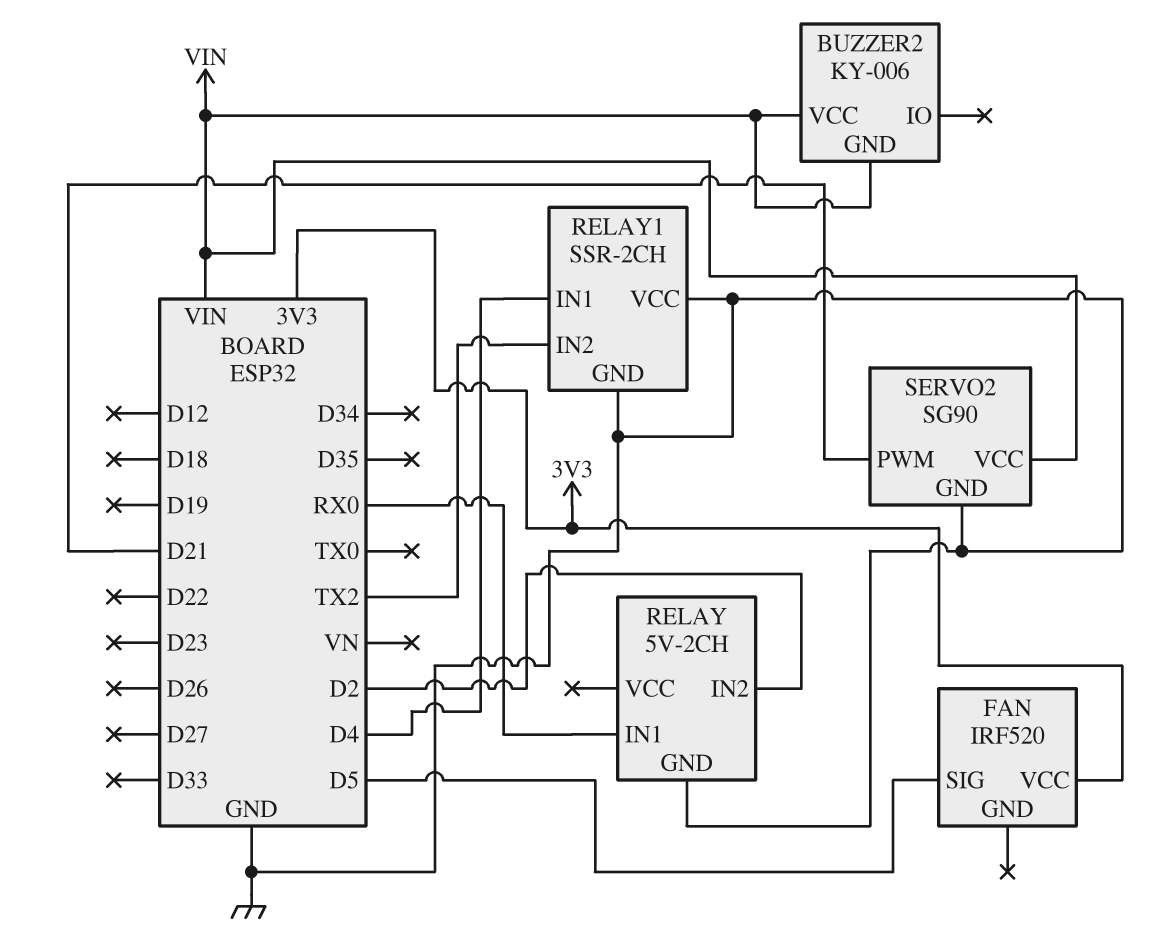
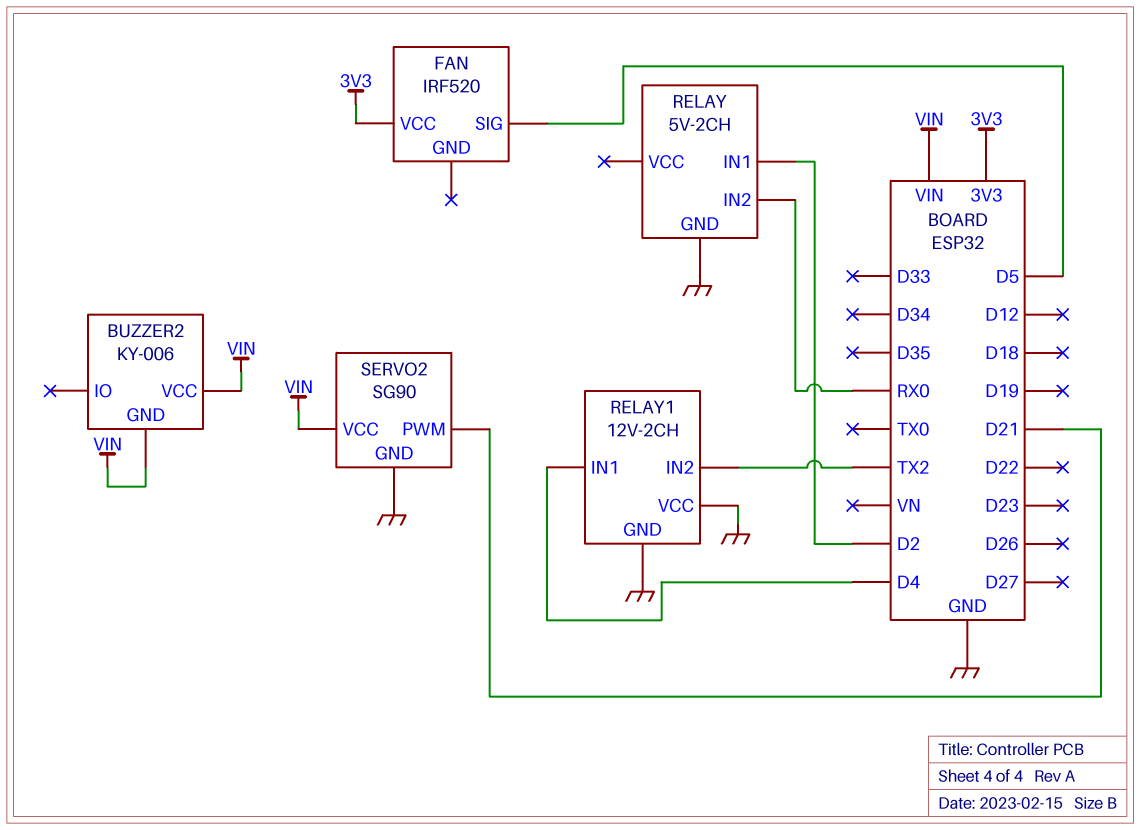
RELAY pin IN1: RX0 -> D2
RELAY pin IN2: D2 -> RX0
RELAY1: SSR-2CH -> 12V-2CH

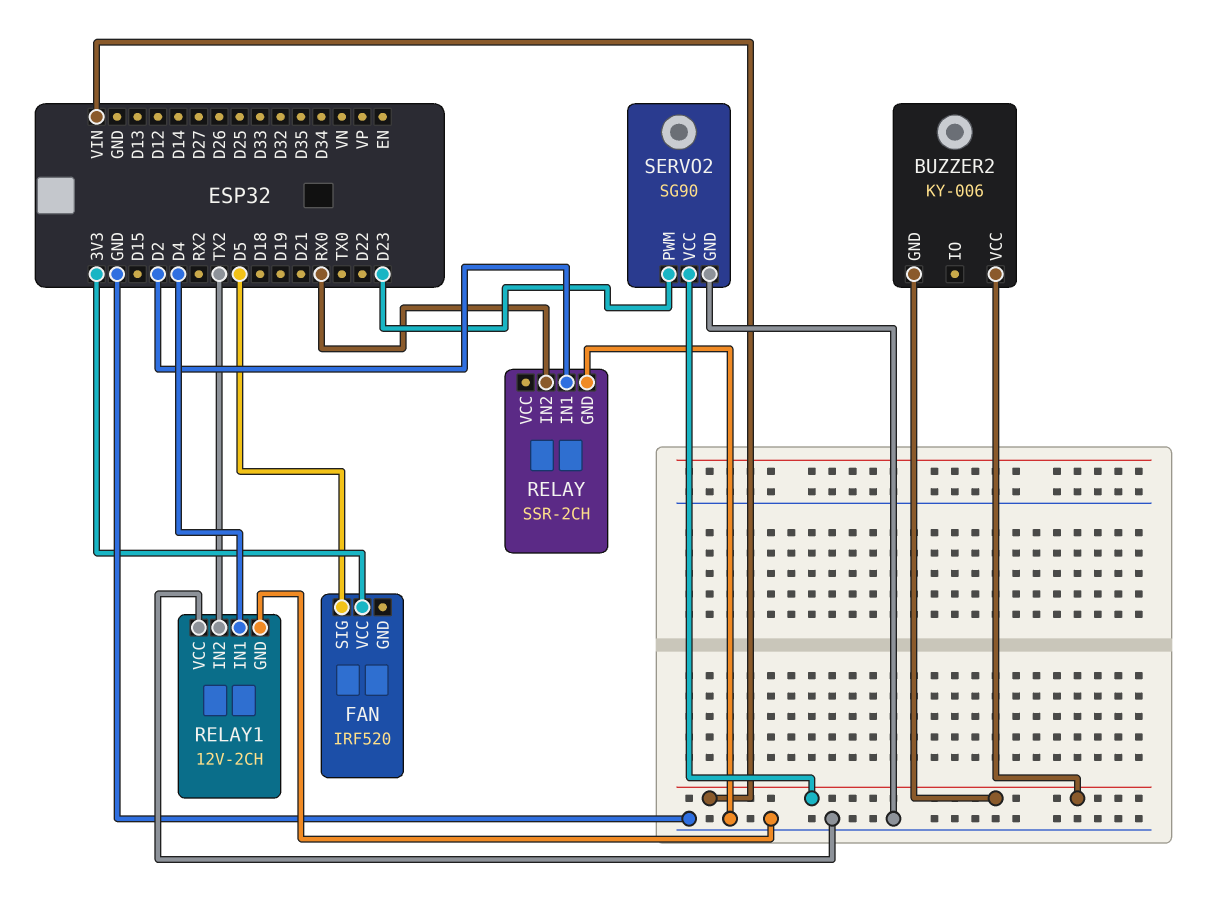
RELAY: 5V-2CH -> SSR-2CH
SERVO2 pin PWM: D21 -> D23

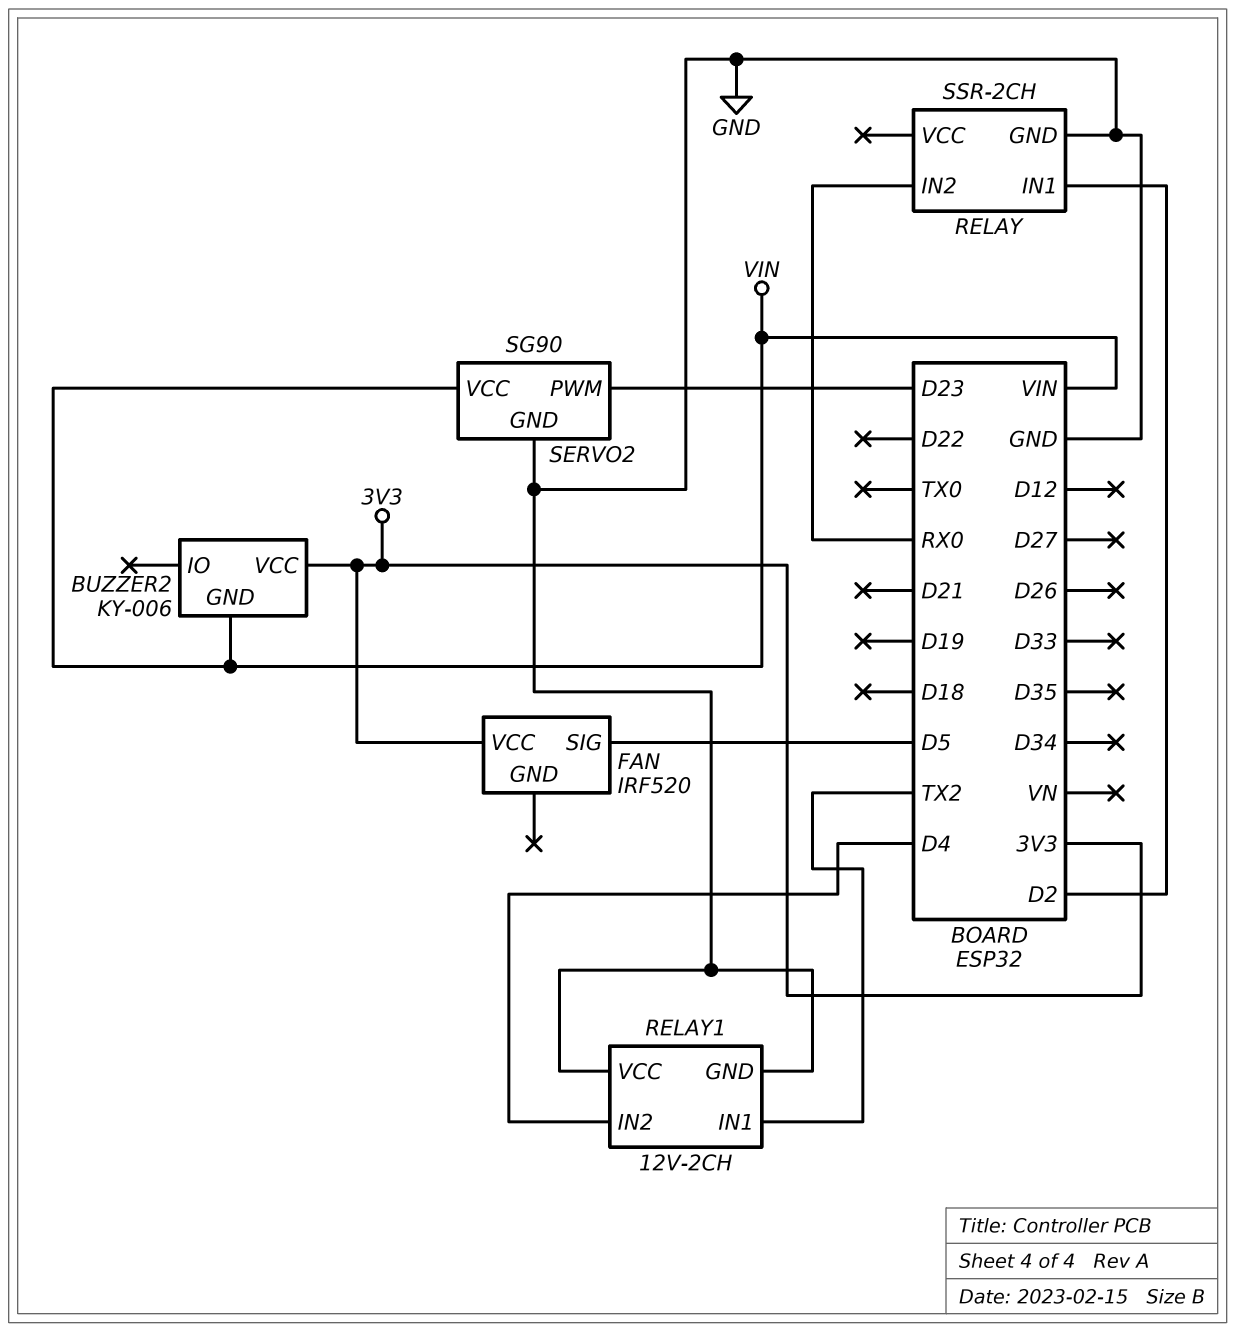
BUZZER2 pin VCC: VIN -> 3V3
RELAY1 pin IN1: D4 -> TX2
RELAY1 pin IN2: TX2 -> D4

